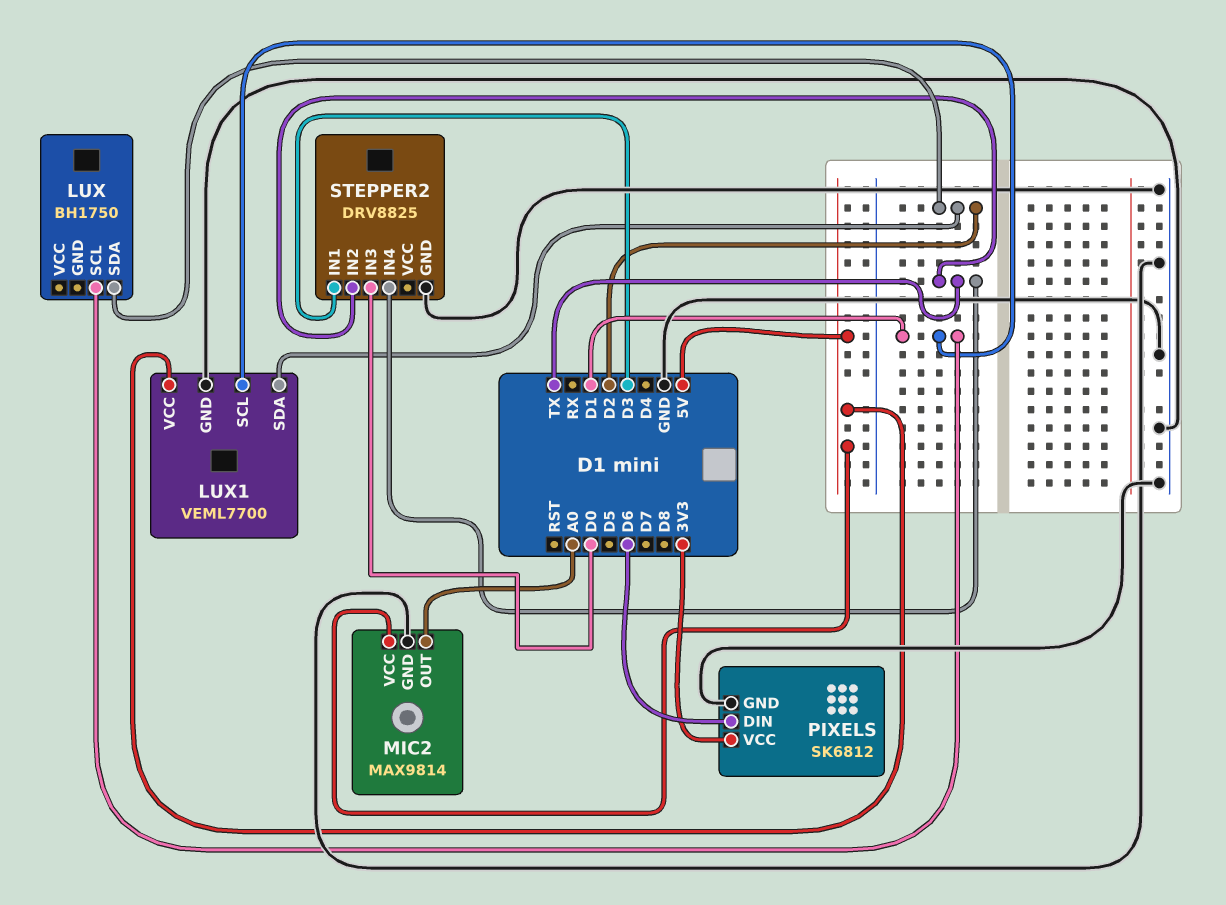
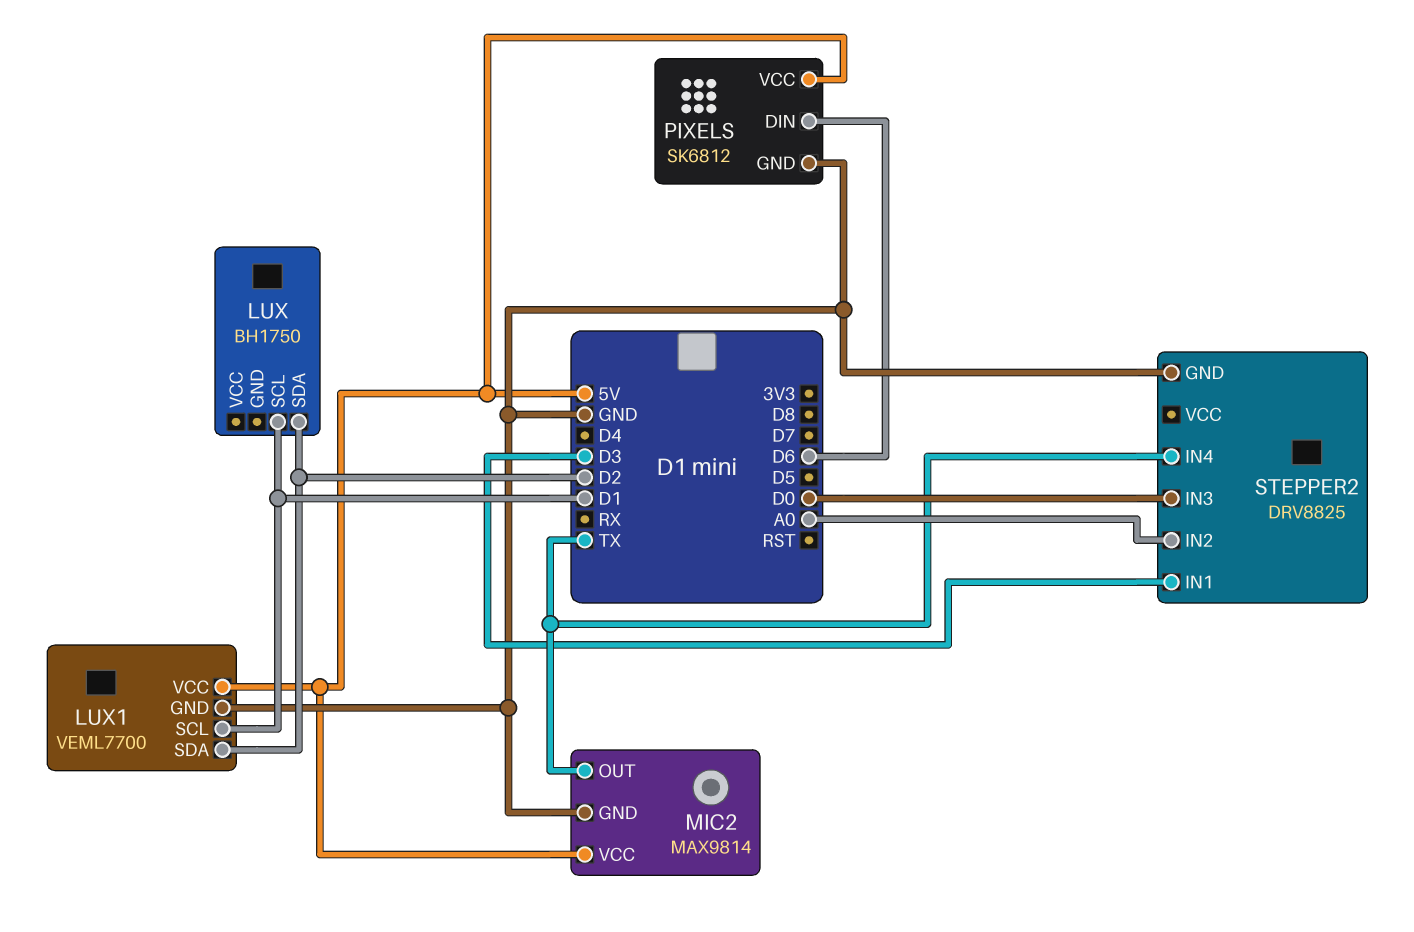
MIC2 pin OUT: A0 -> TX
PIXELS pin VCC: 3V3 -> 5V
STEPPER2 pin IN2: TX -> A0

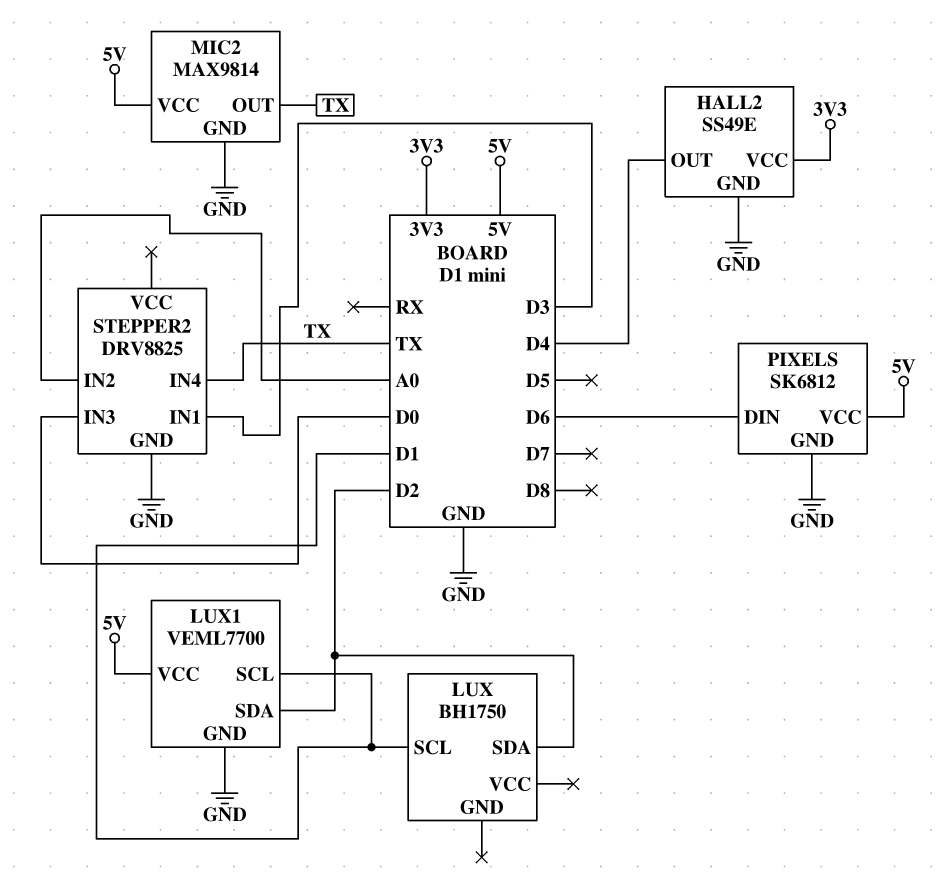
HALL2: none -> SS49E
HALL2 pin GND: none -> GND
HALL2 pin OUT: none -> D4
HALL2 pin VCC: none -> 3V3

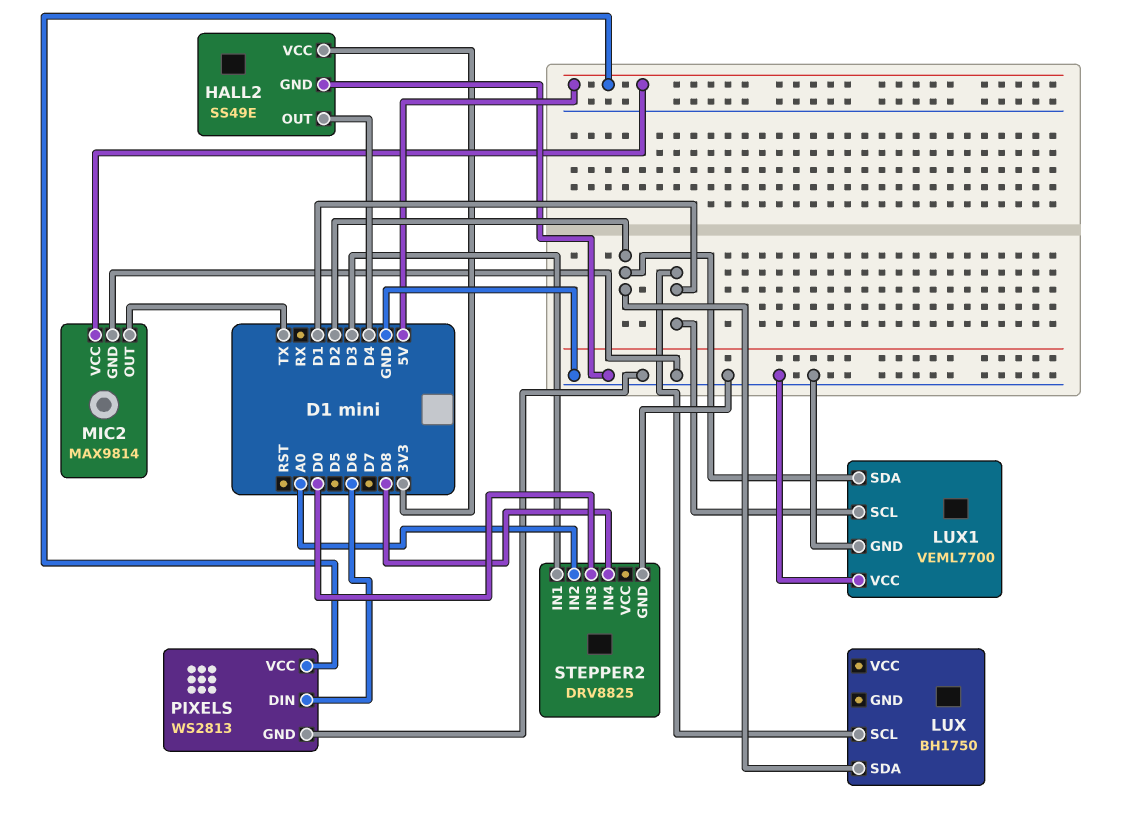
LUX1 pin VCC: 5V -> GND
PIXELS: SK6812 -> WS2813
STEPPER2 pin IN4: TX -> D8

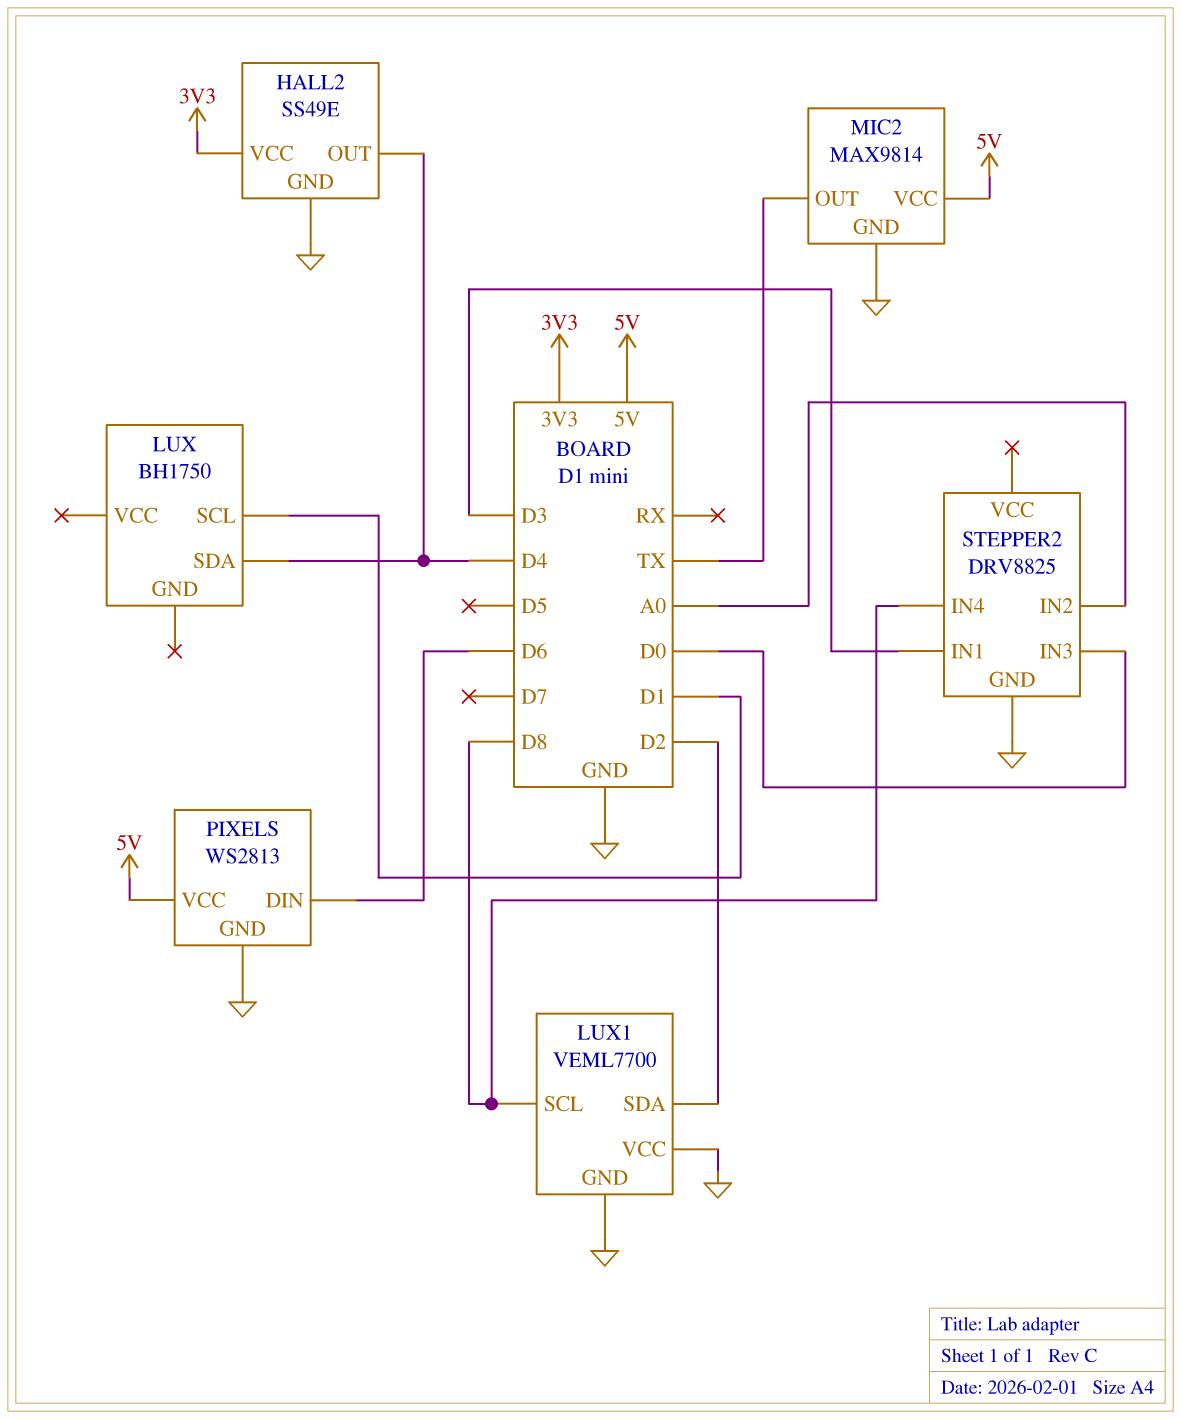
LUX pin SDA: D2 -> D4
LUX1 pin SCL: D1 -> D8

